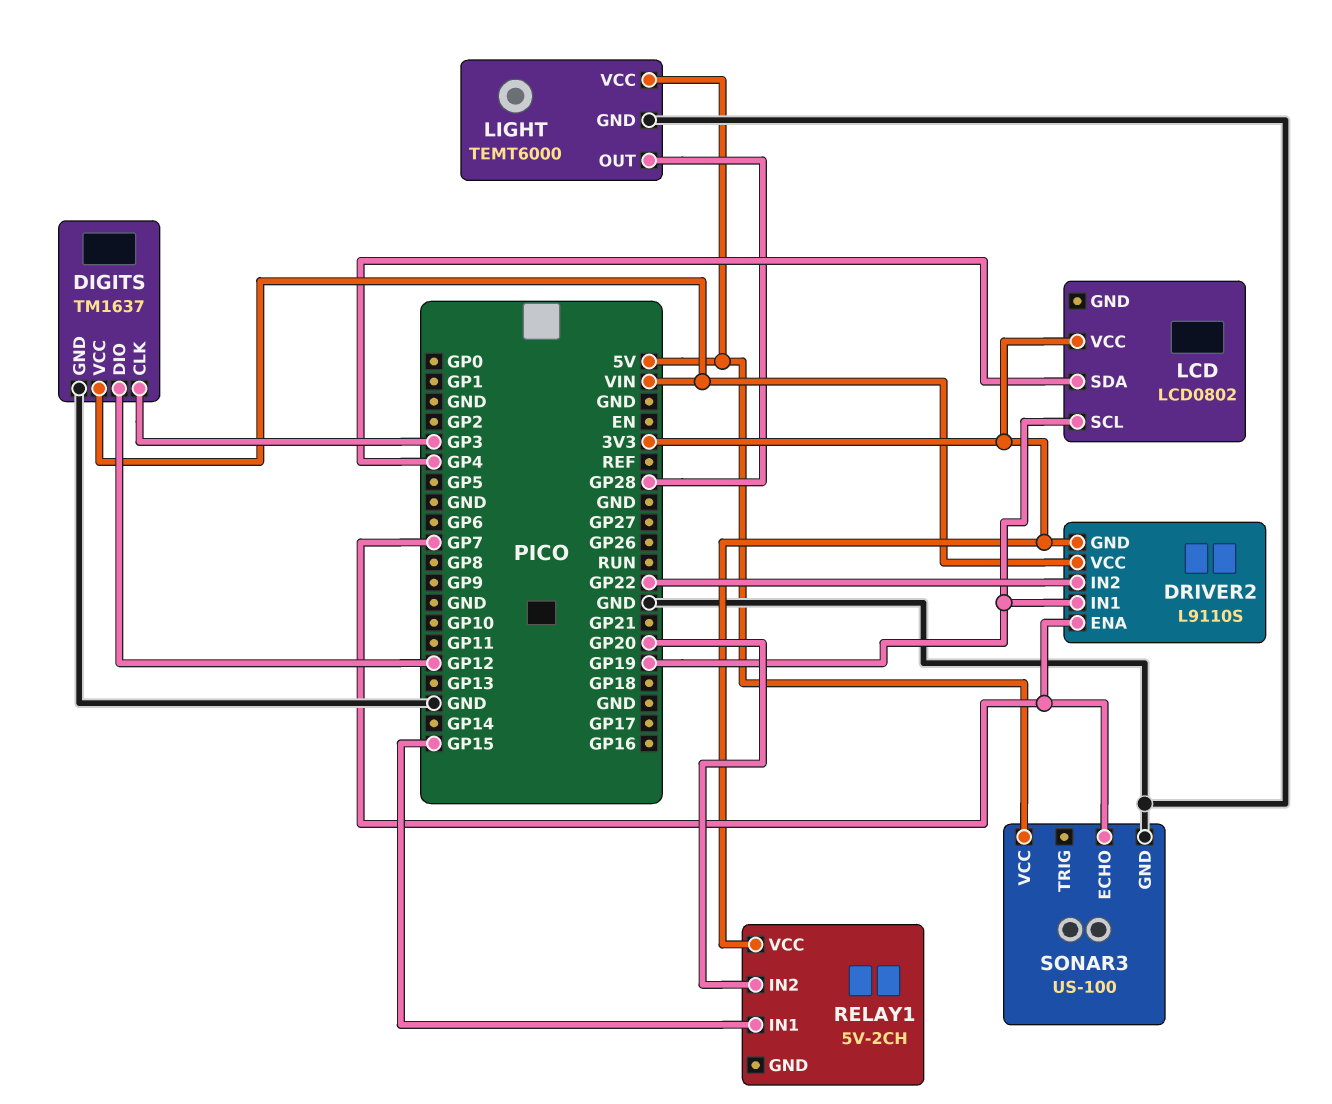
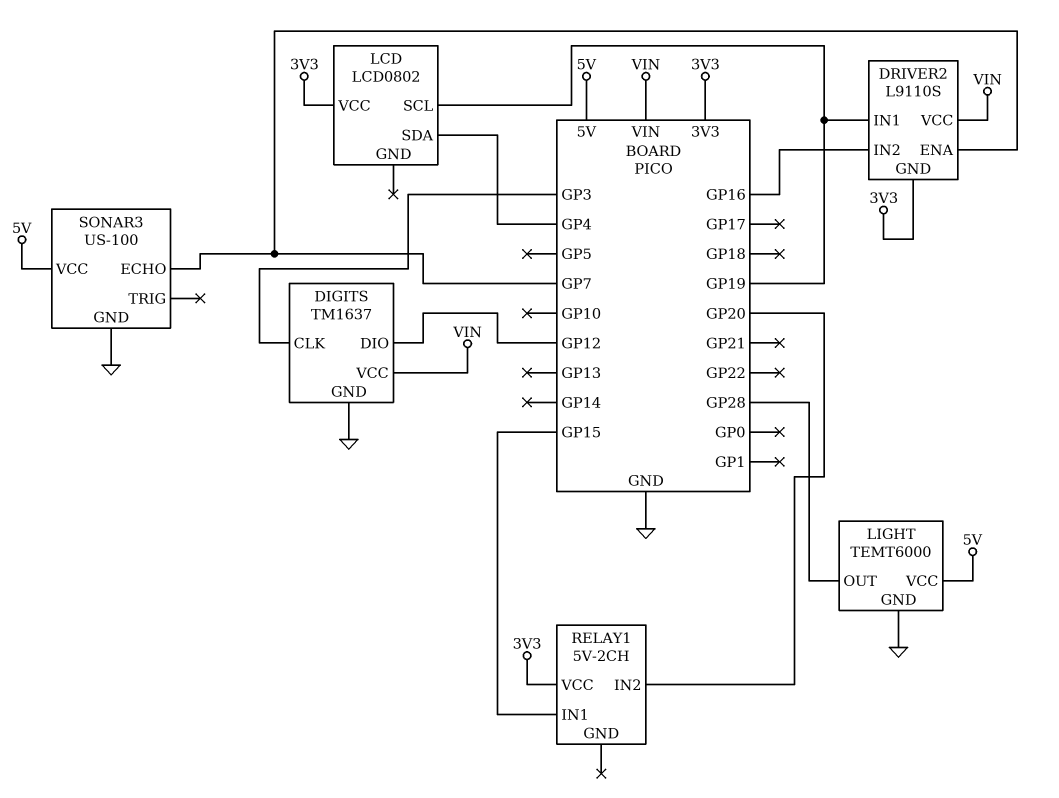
DRIVER2 pin IN2: GP22 -> GP16

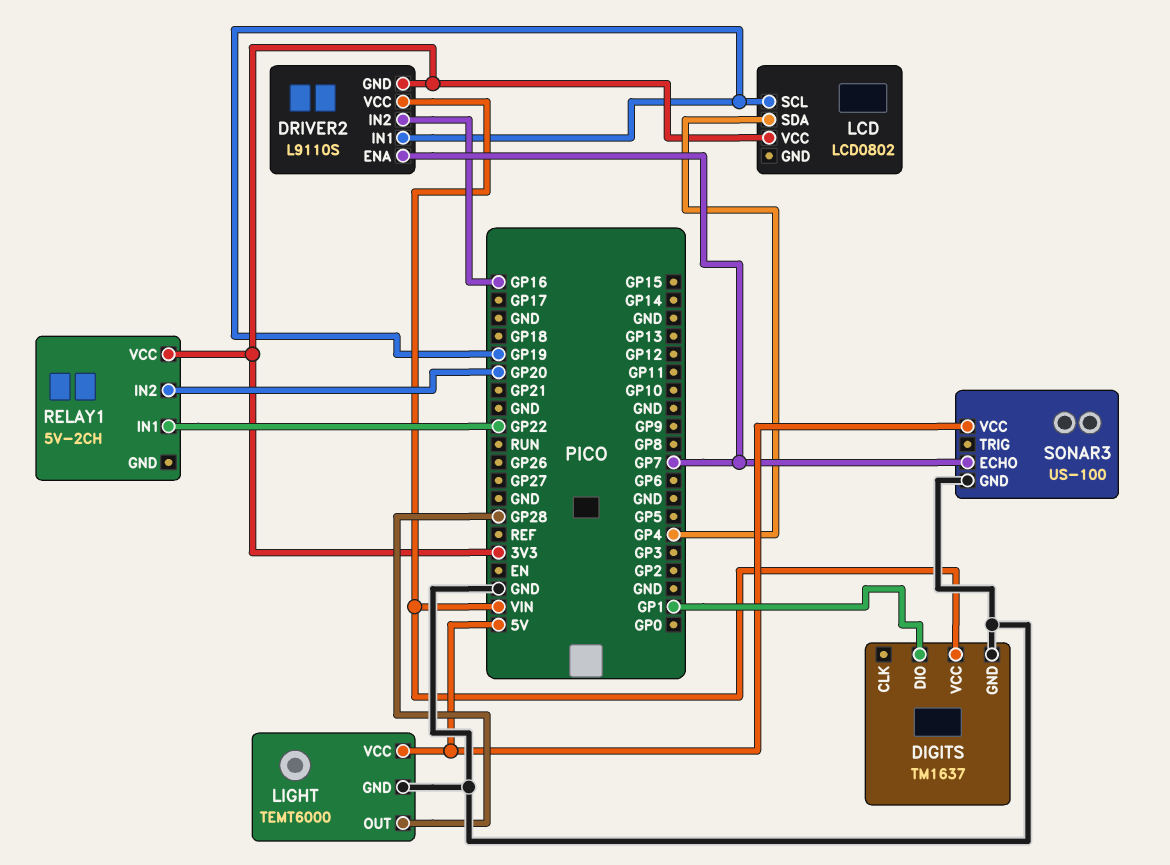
DIGITS pin CLK: GP3 -> none
DIGITS pin DIO: GP12 -> GP1
RELAY1 pin IN1: GP15 -> GP22

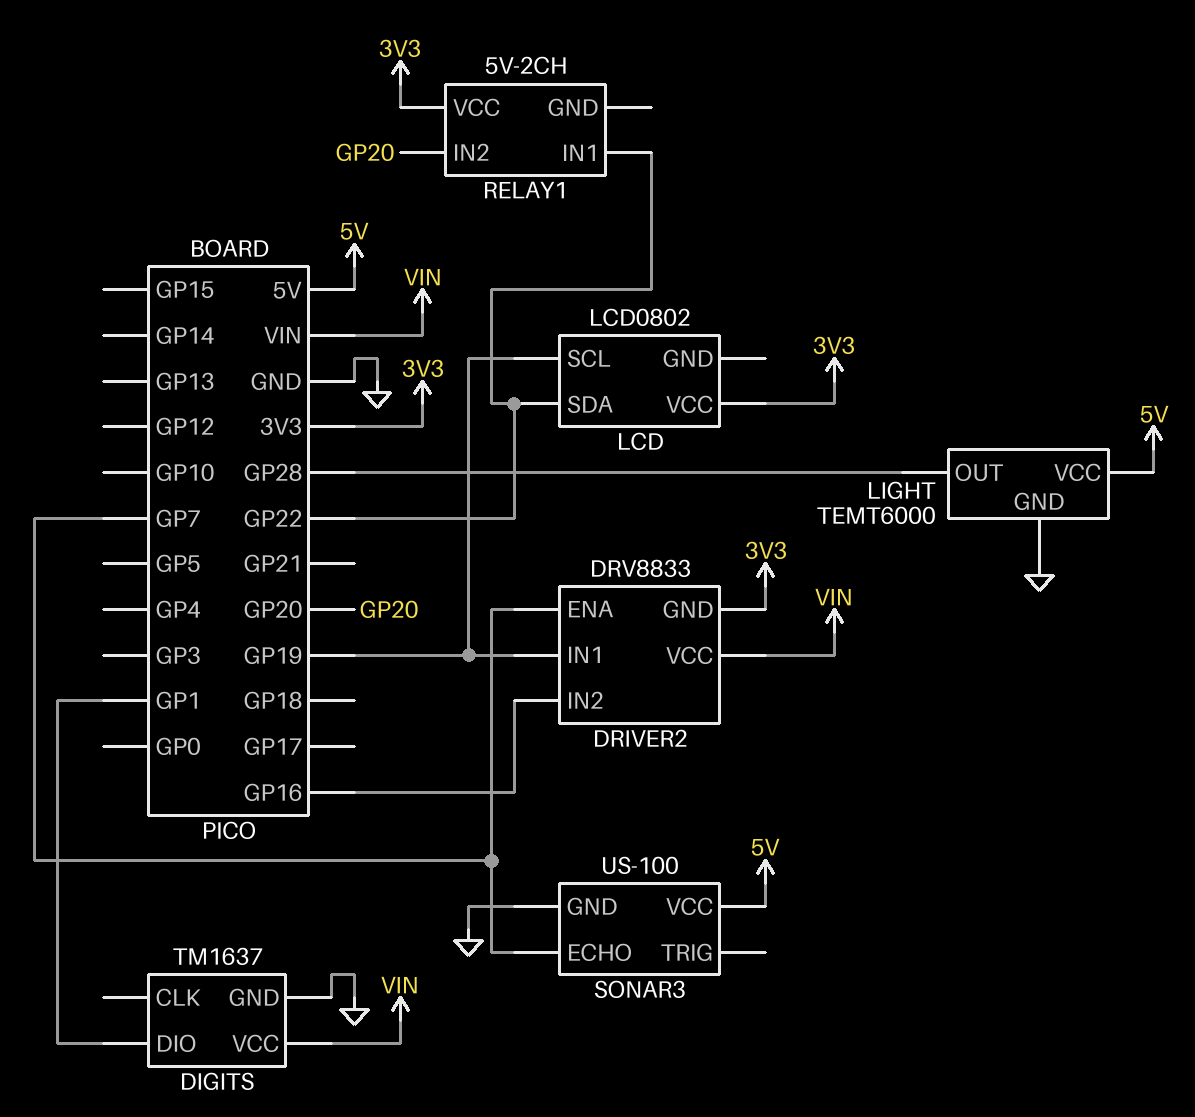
DRIVER2: L9110S -> DRV8833
LCD pin SDA: GP4 -> GP22

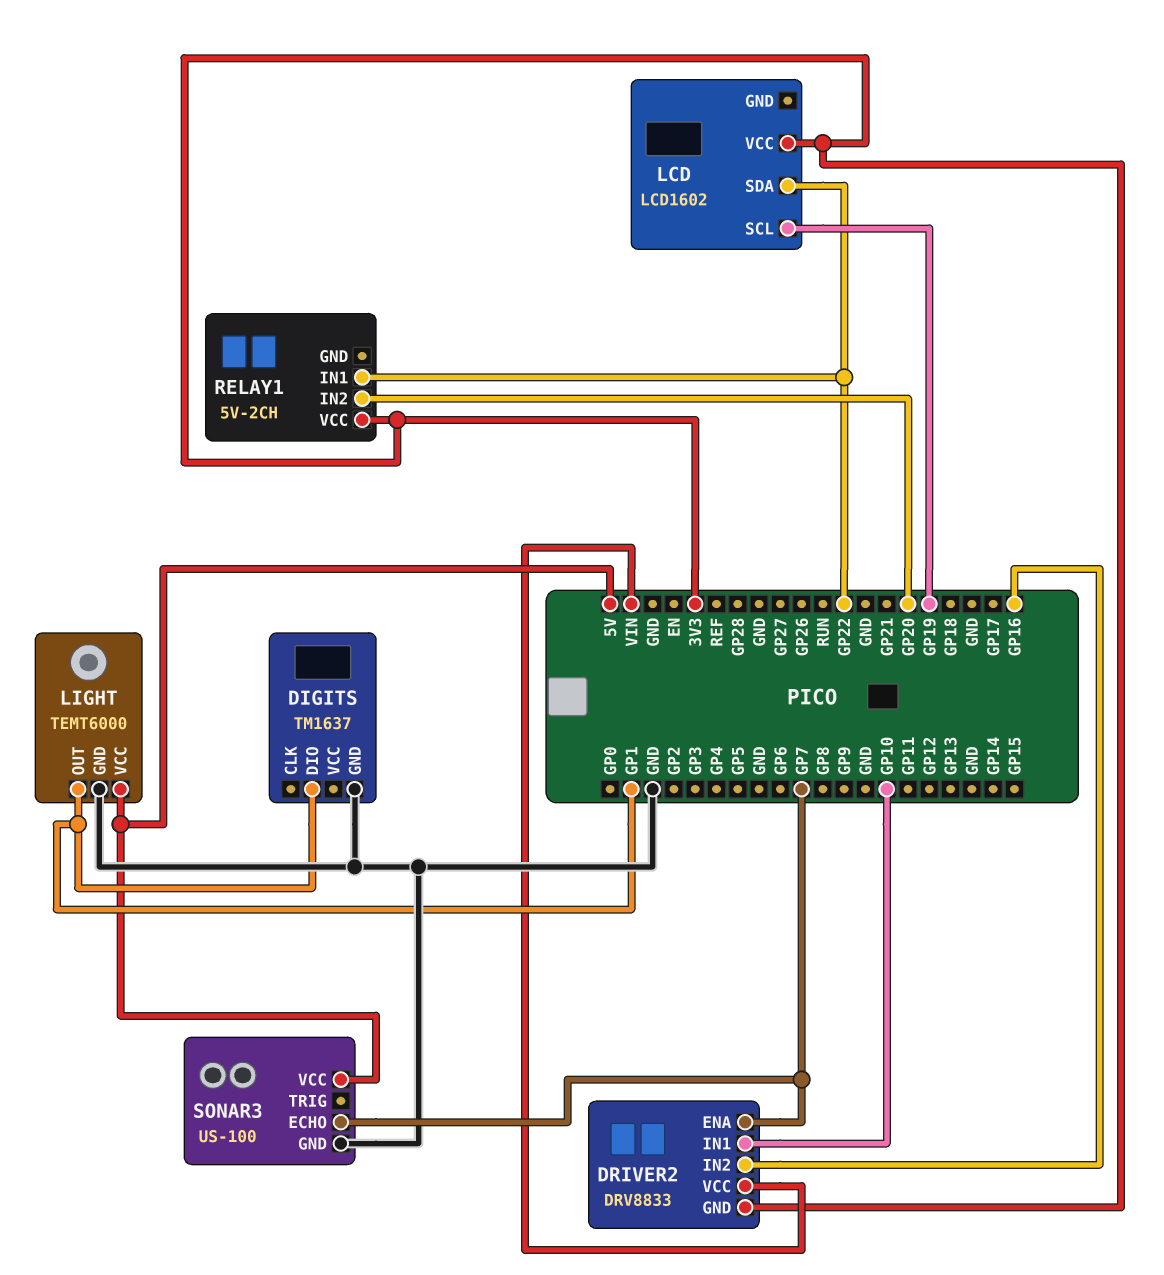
DIGITS pin VCC: VIN -> none
DRIVER2 pin IN1: GP19 -> GP10
LCD: LCD0802 -> LCD1602
LIGHT pin OUT: GP28 -> GP1

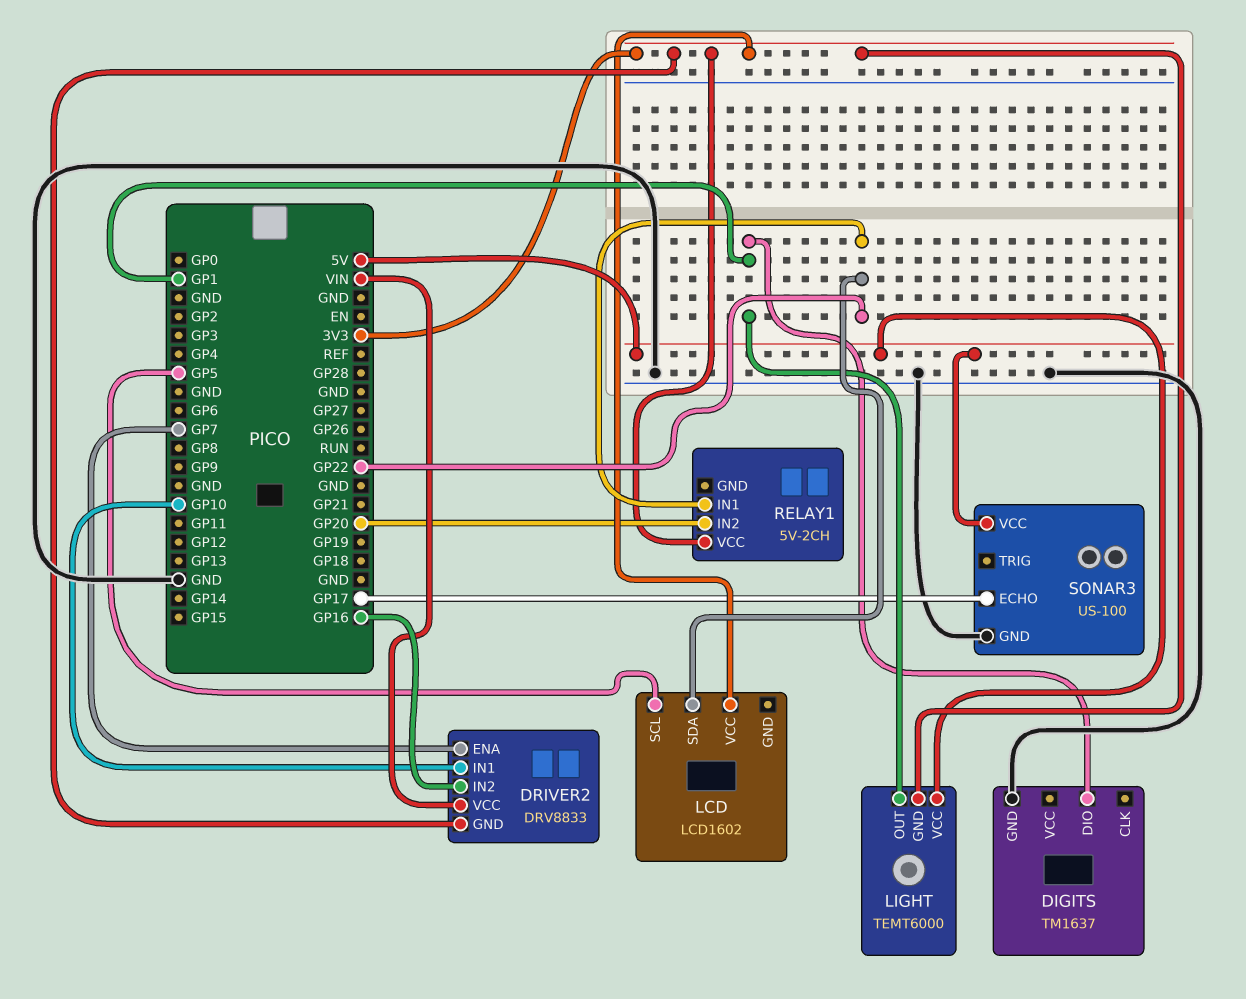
LCD pin SCL: GP19 -> GP5
LIGHT pin GND: GND -> 3V3
SONAR3 pin ECHO: GP7 -> GP17

